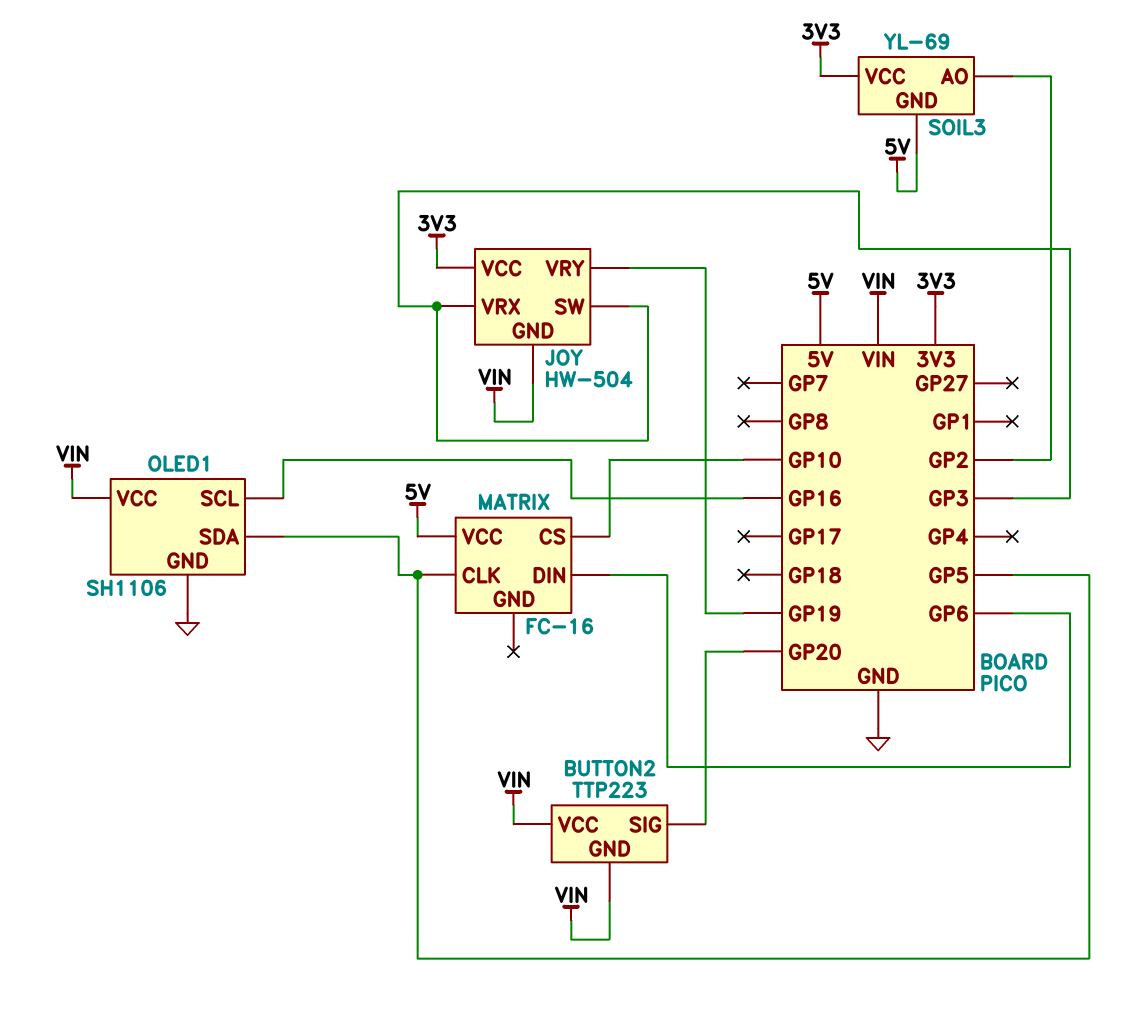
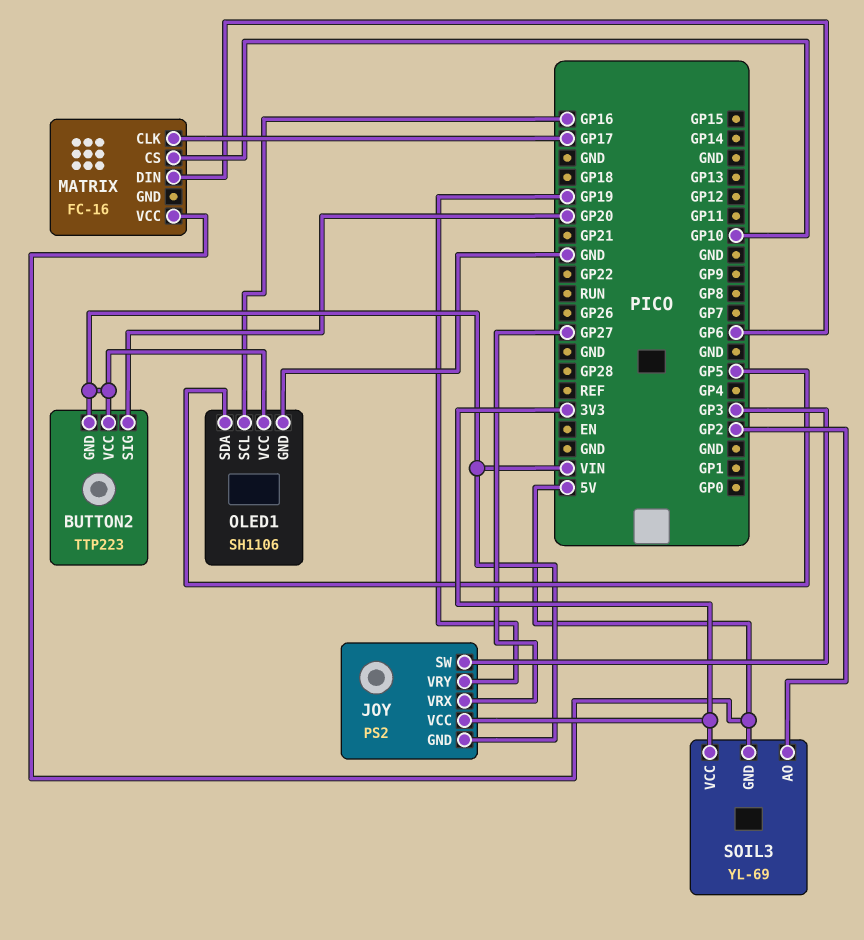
JOY: HW-504 -> PS2
JOY pin VRX: GP3 -> GP27
MATRIX pin CLK: GP5 -> GP17

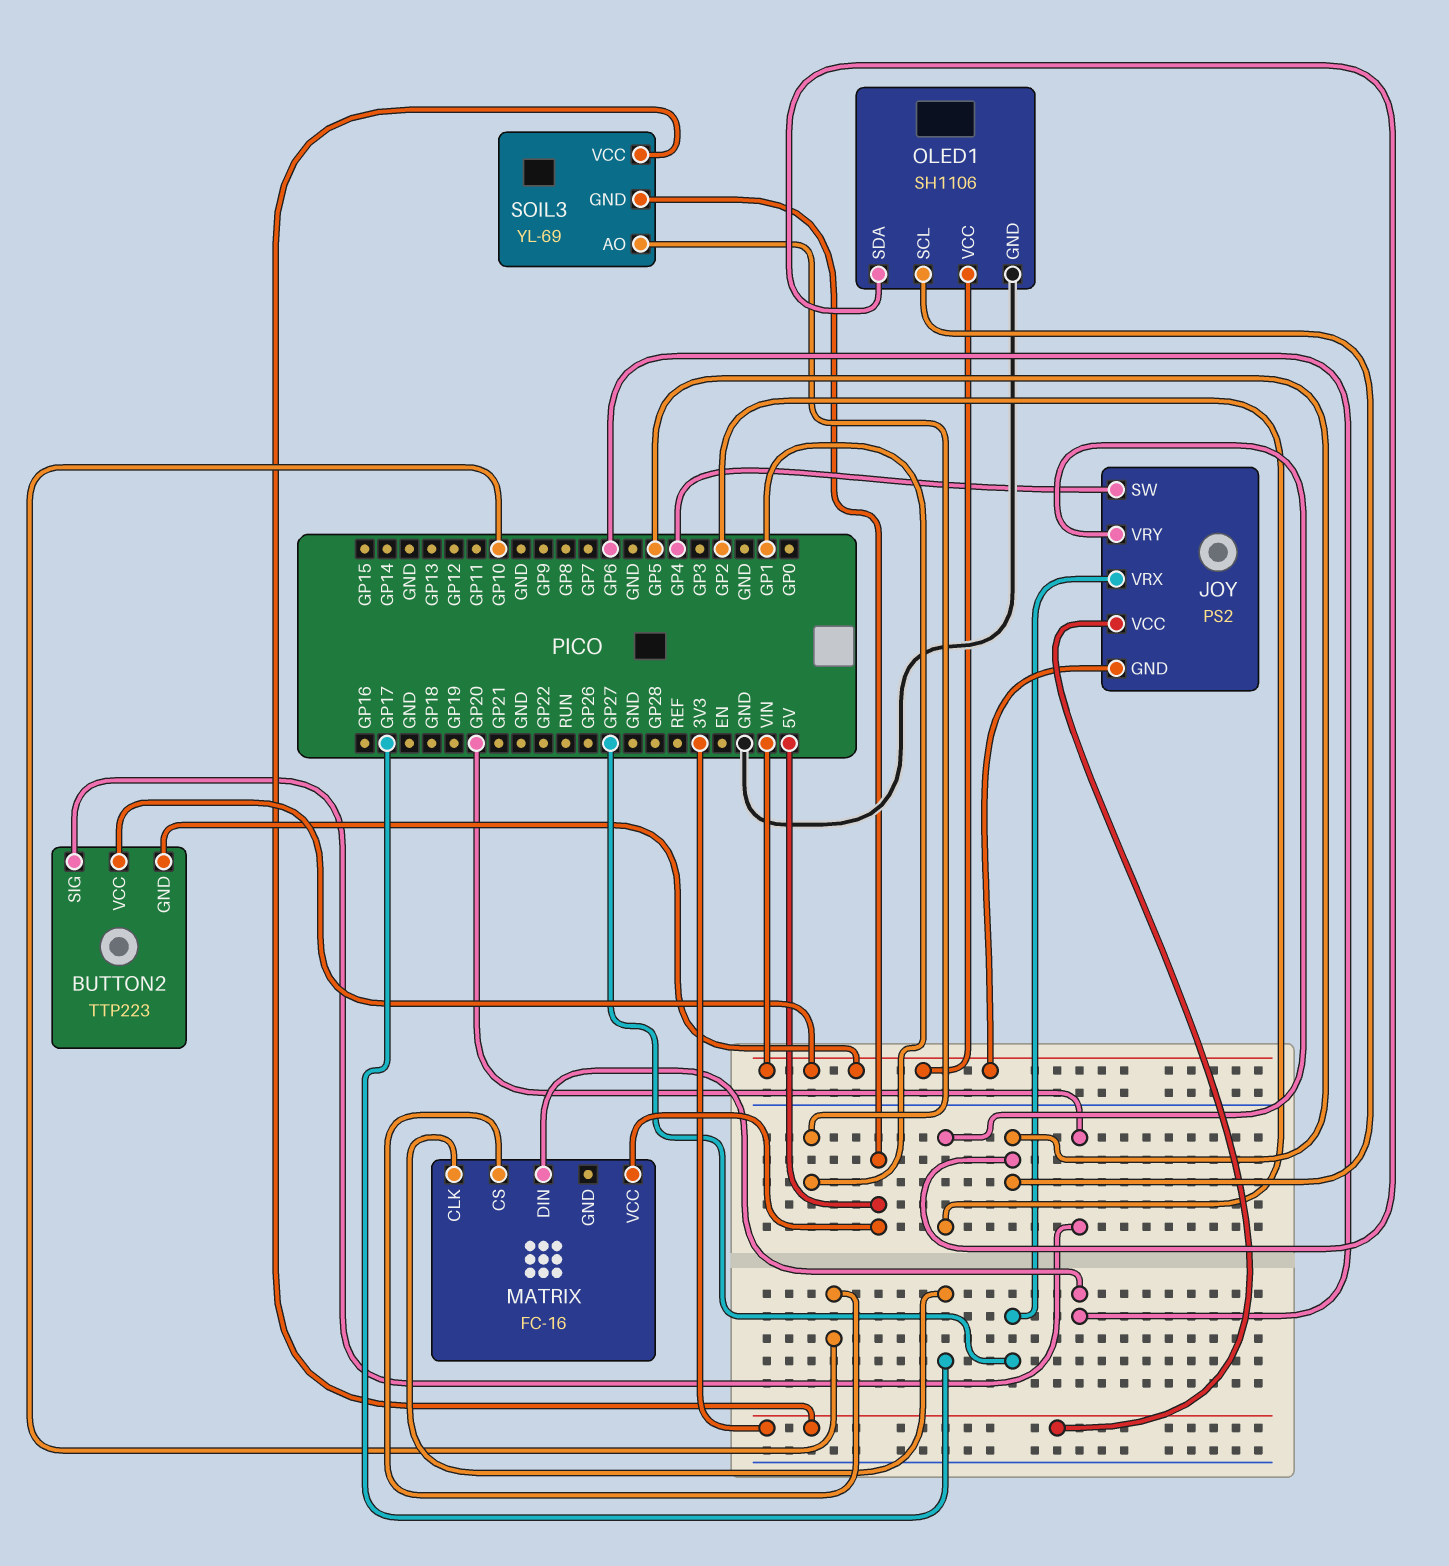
JOY pin SW: GP3 -> GP4
JOY pin VRY: GP19 -> GP2
OLED1 pin SCL: GP16 -> GP5
SOIL3 pin AO: GP2 -> GP1

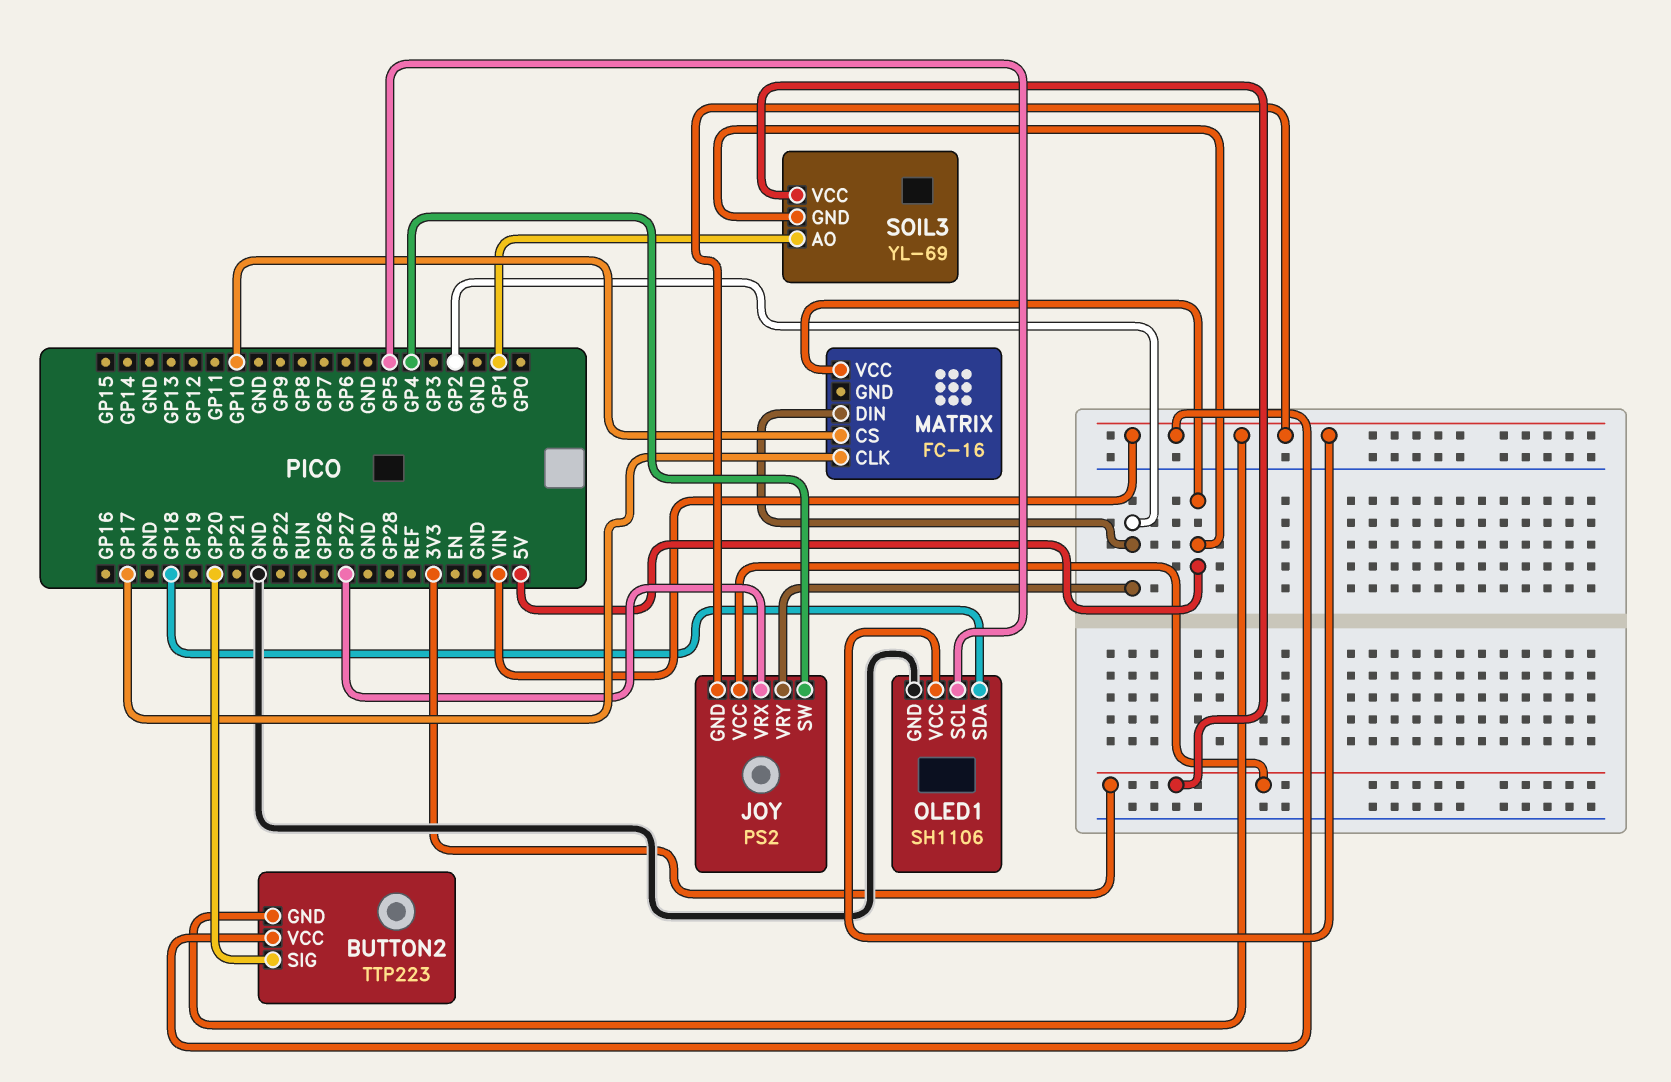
MATRIX pin DIN: GP6 -> GP2
OLED1 pin SDA: GP5 -> GP18

